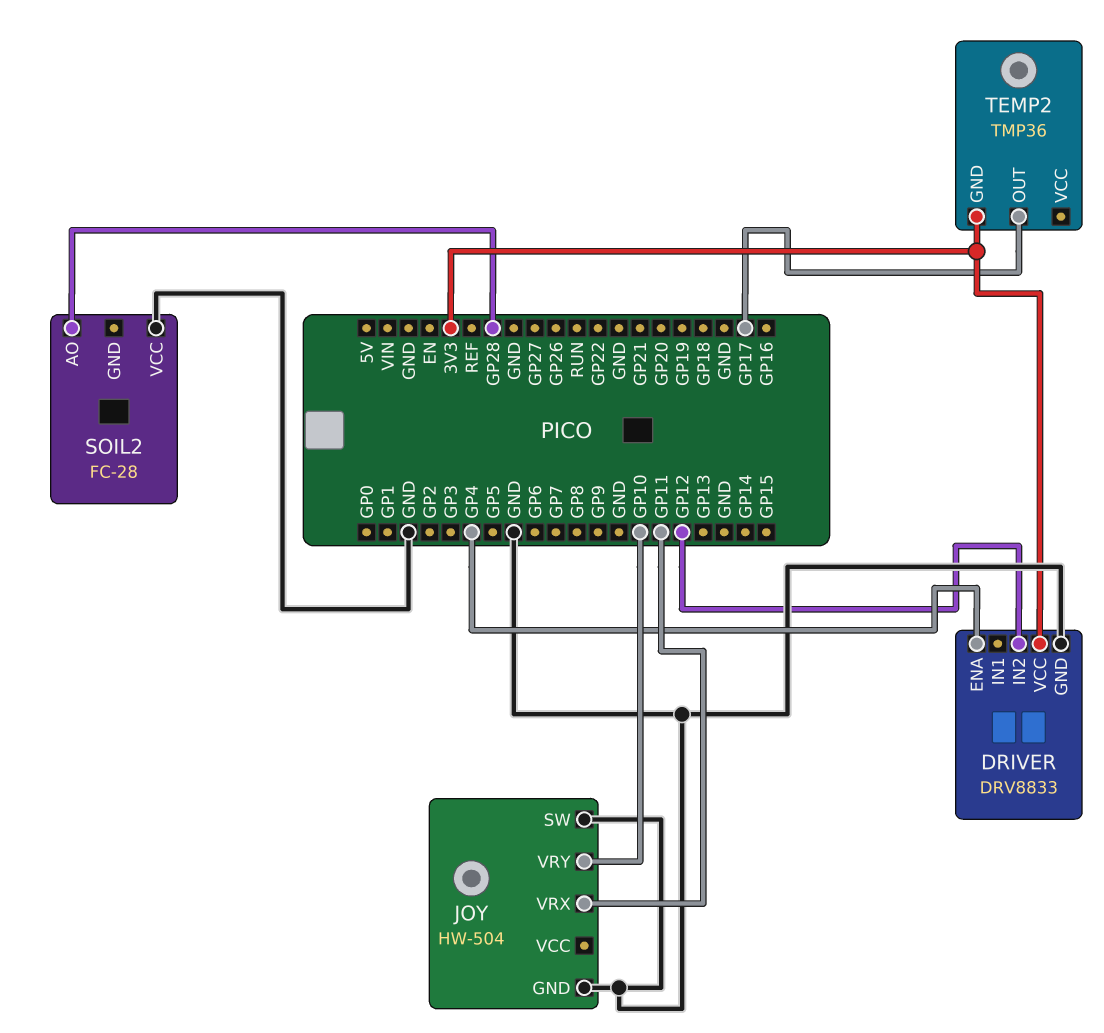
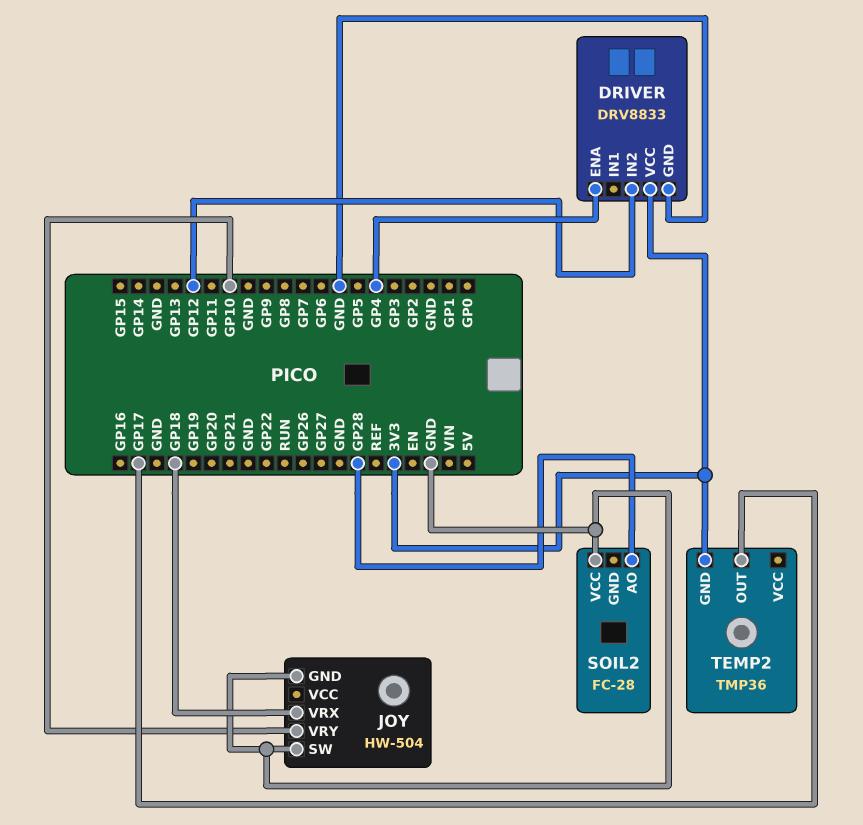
JOY pin VRX: GP11 -> GP18

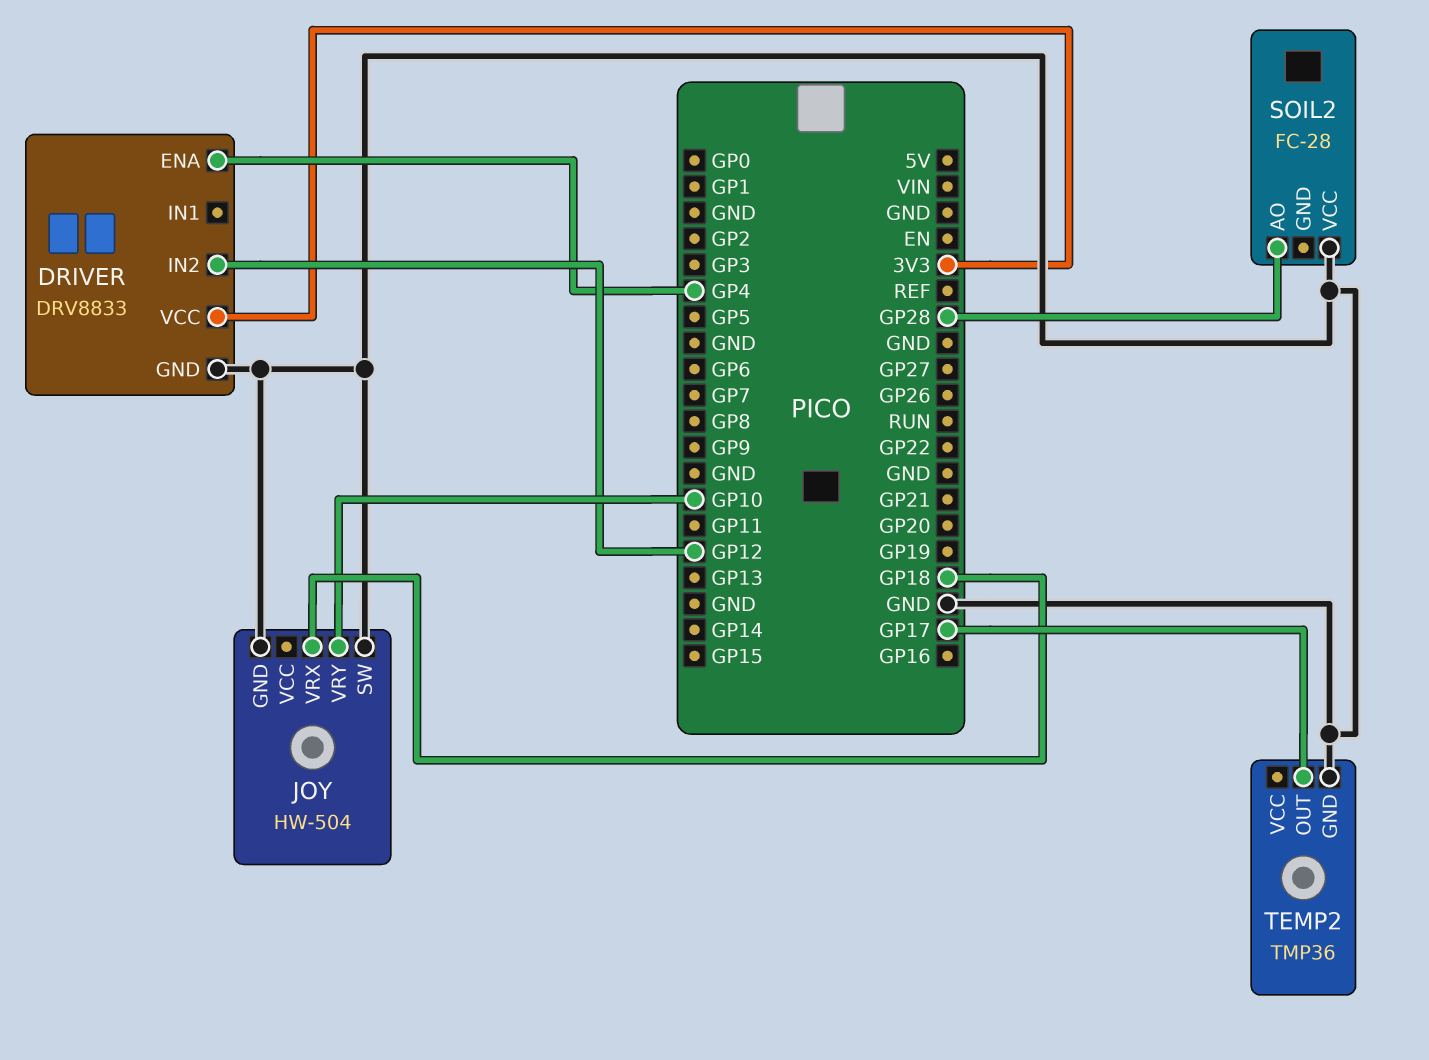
TEMP2 pin GND: 3V3 -> GND

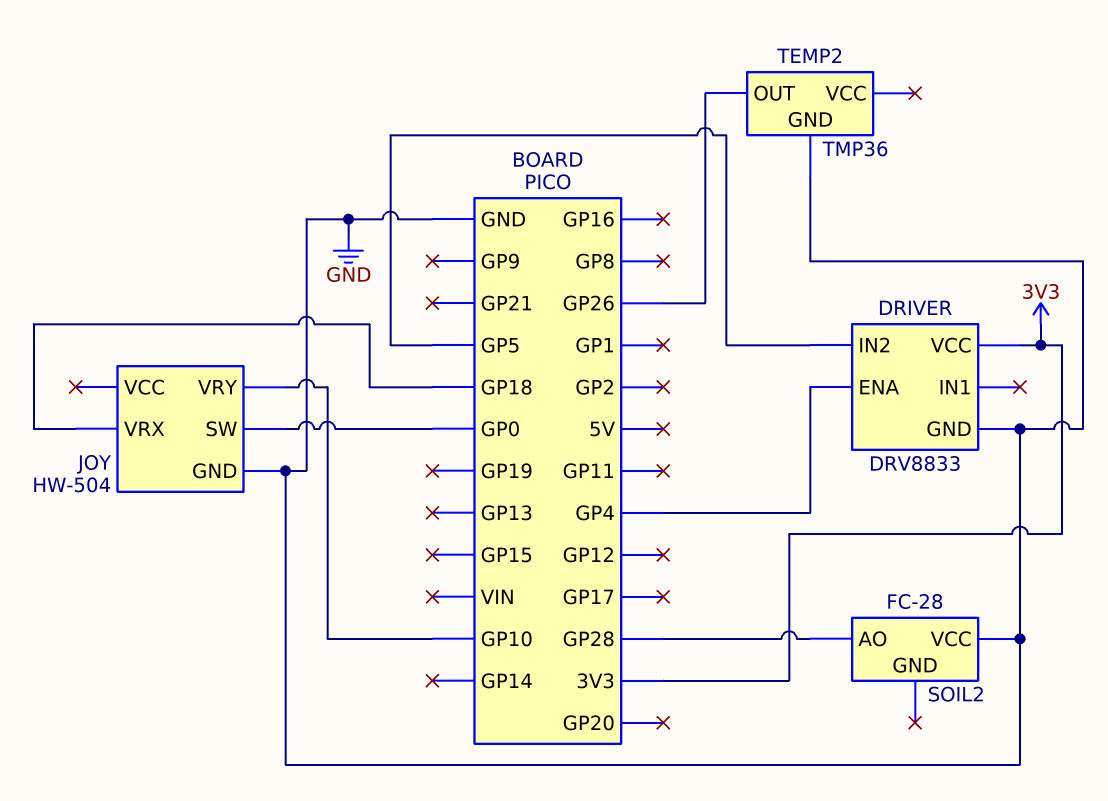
DRIVER pin IN2: GP12 -> GP5
JOY pin SW: GND -> GP0
TEMP2 pin OUT: GP17 -> GP26

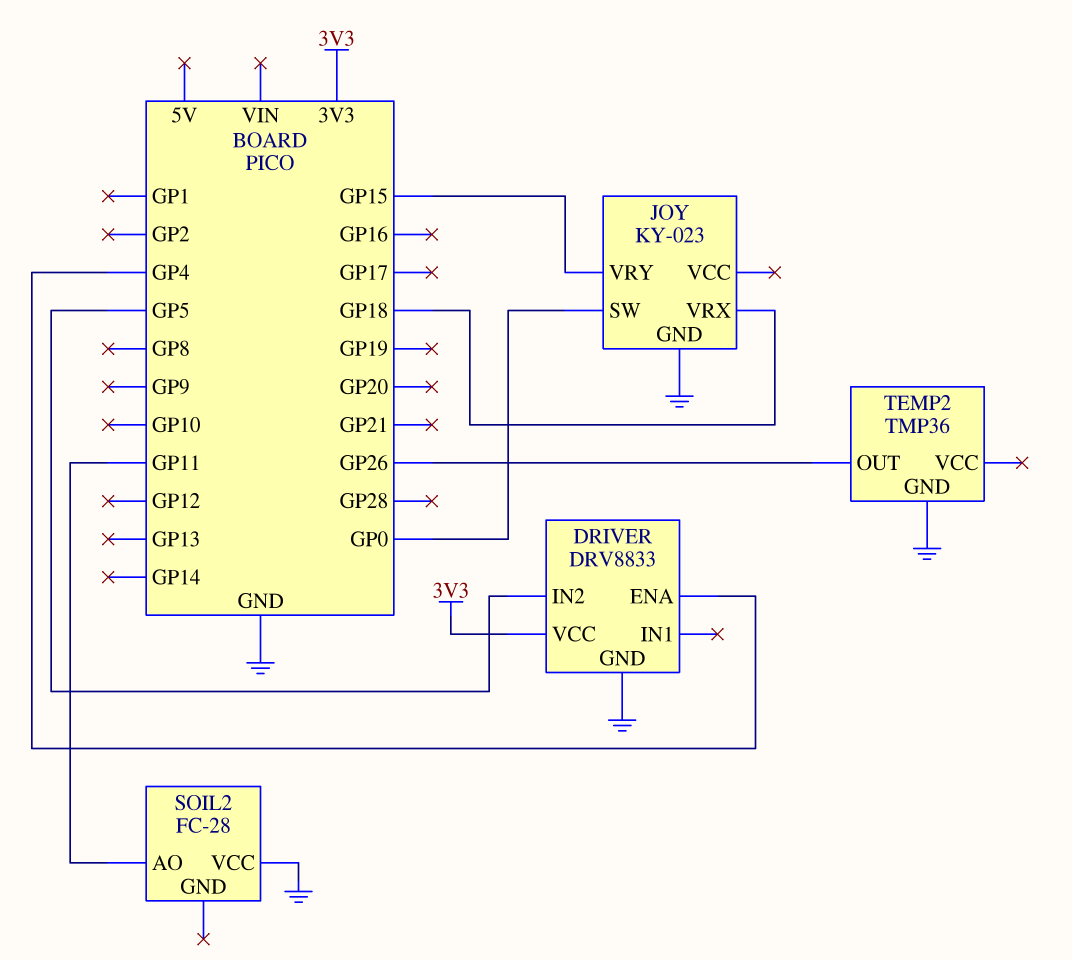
JOY: HW-504 -> KY-023
JOY pin VRY: GP10 -> GP15
SOIL2 pin AO: GP28 -> GP11

